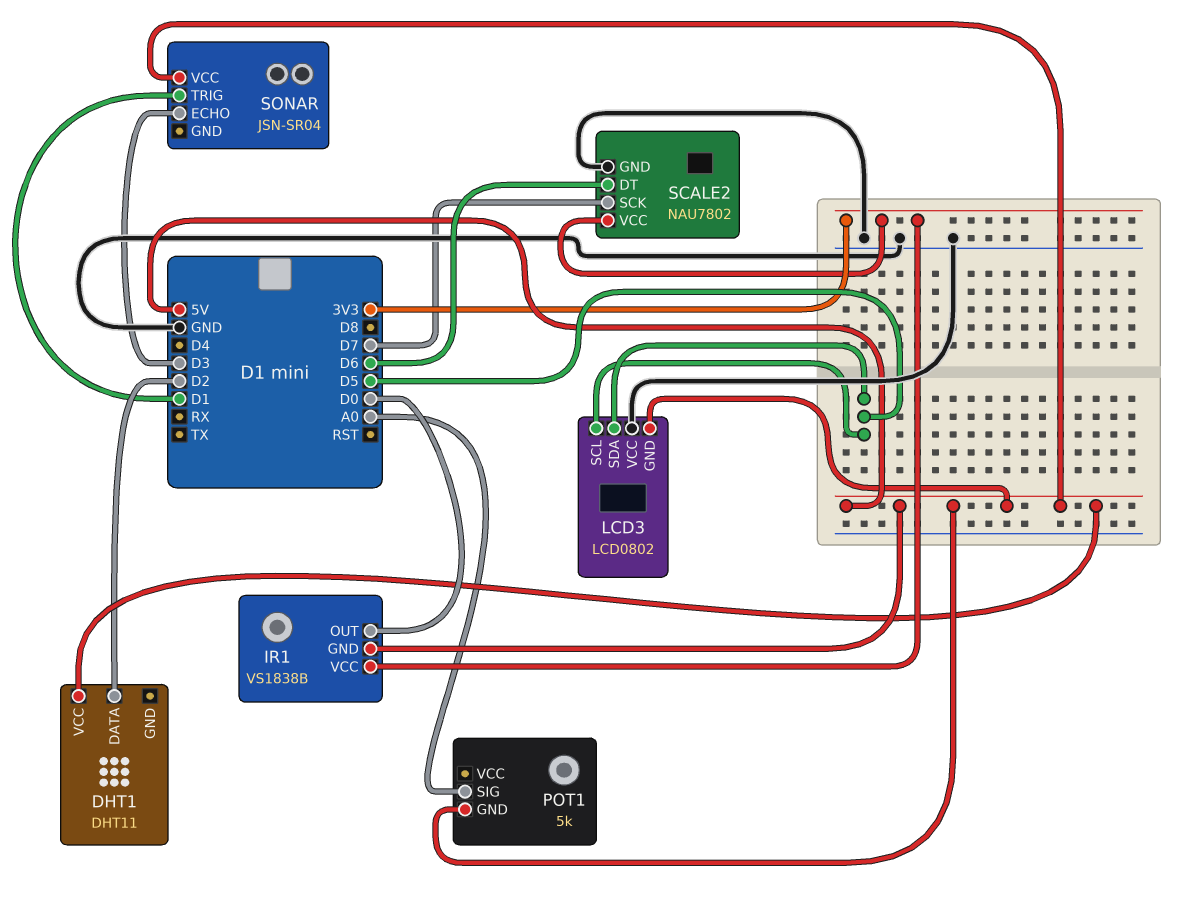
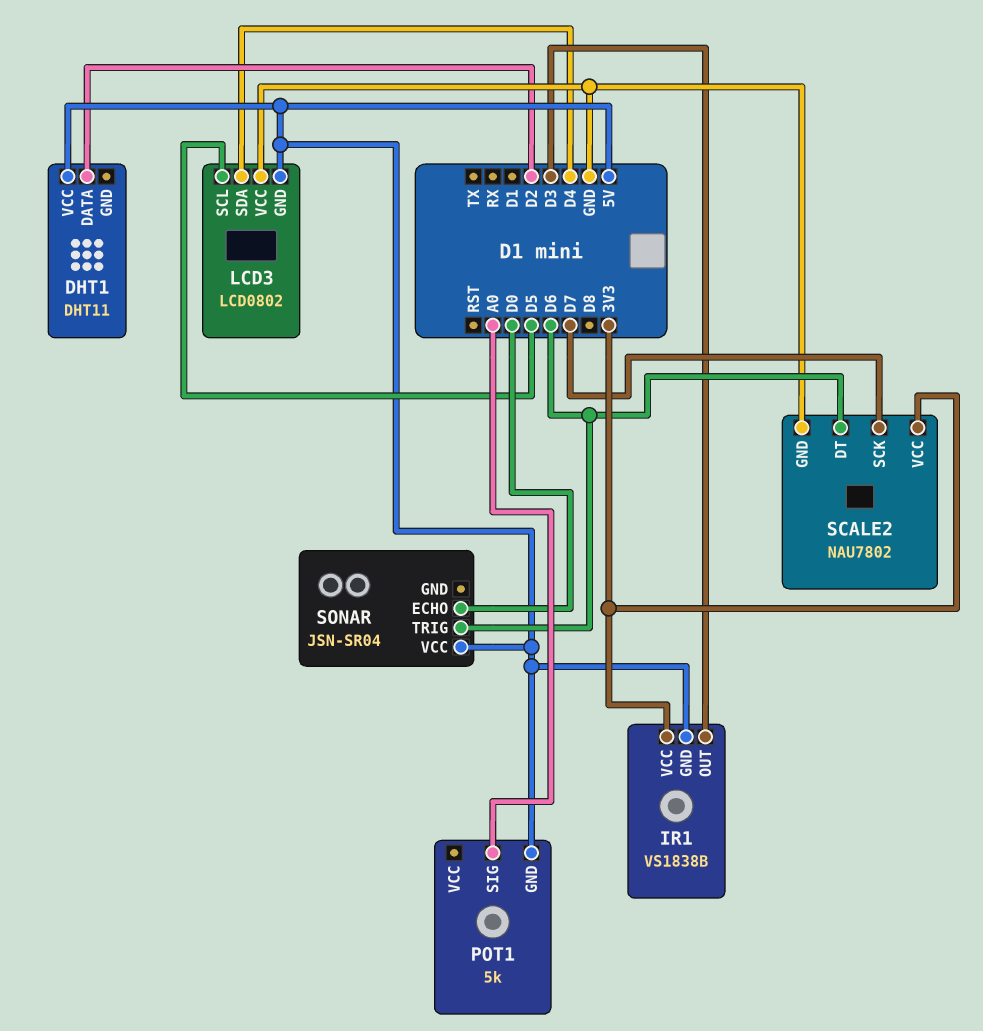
IR1 pin OUT: D0 -> D3
LCD3 pin SDA: D5 -> D4
SONAR pin ECHO: D3 -> D0
SONAR pin TRIG: D1 -> D6

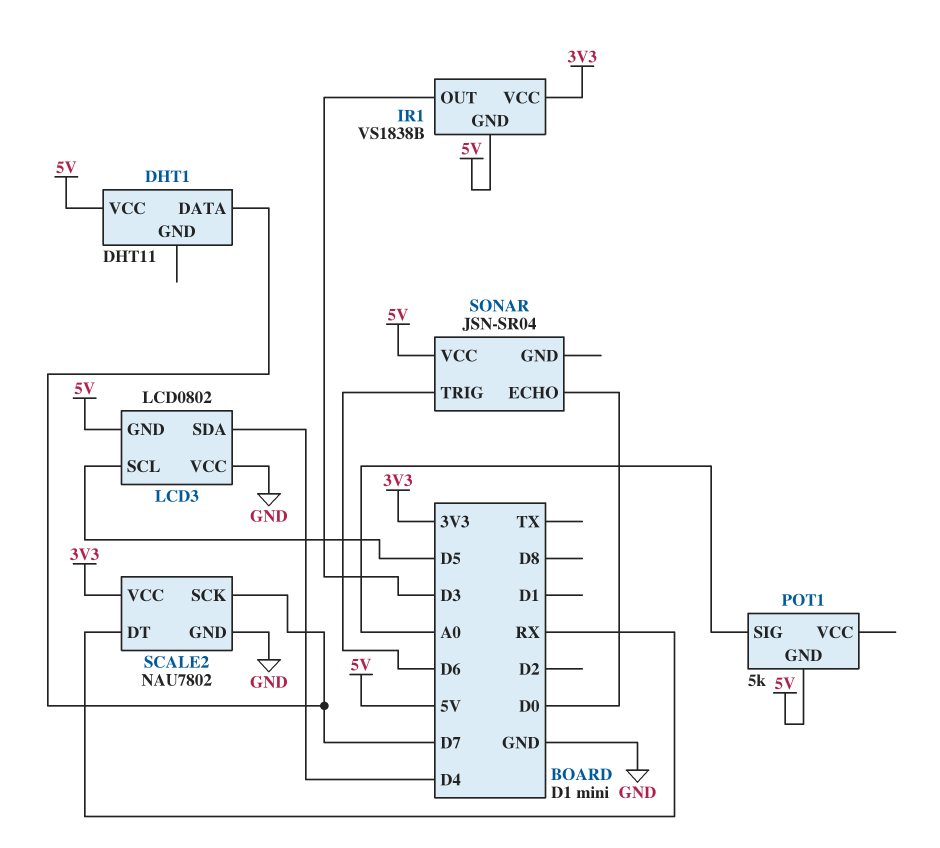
DHT1 pin DATA: D2 -> D7
SCALE2 pin DT: D6 -> RX

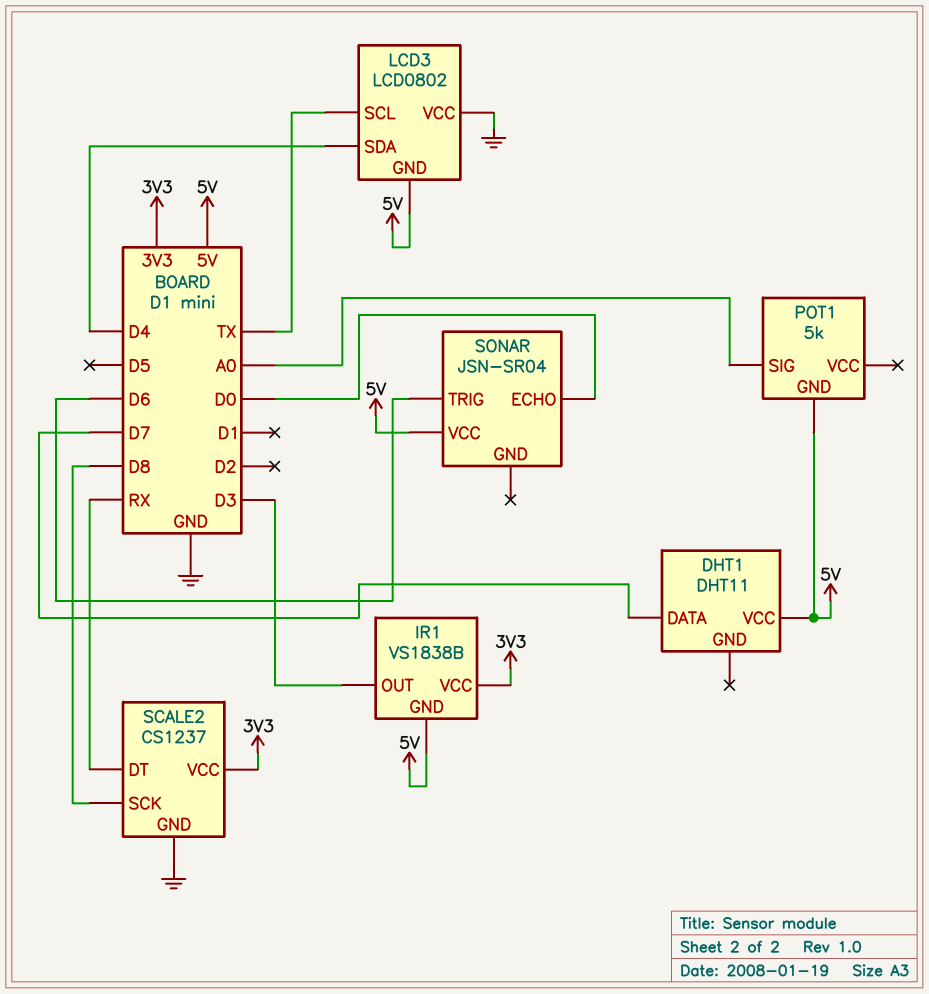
LCD3 pin SCL: D5 -> TX
SCALE2: NAU7802 -> CS1237
SCALE2 pin SCK: D7 -> D8

